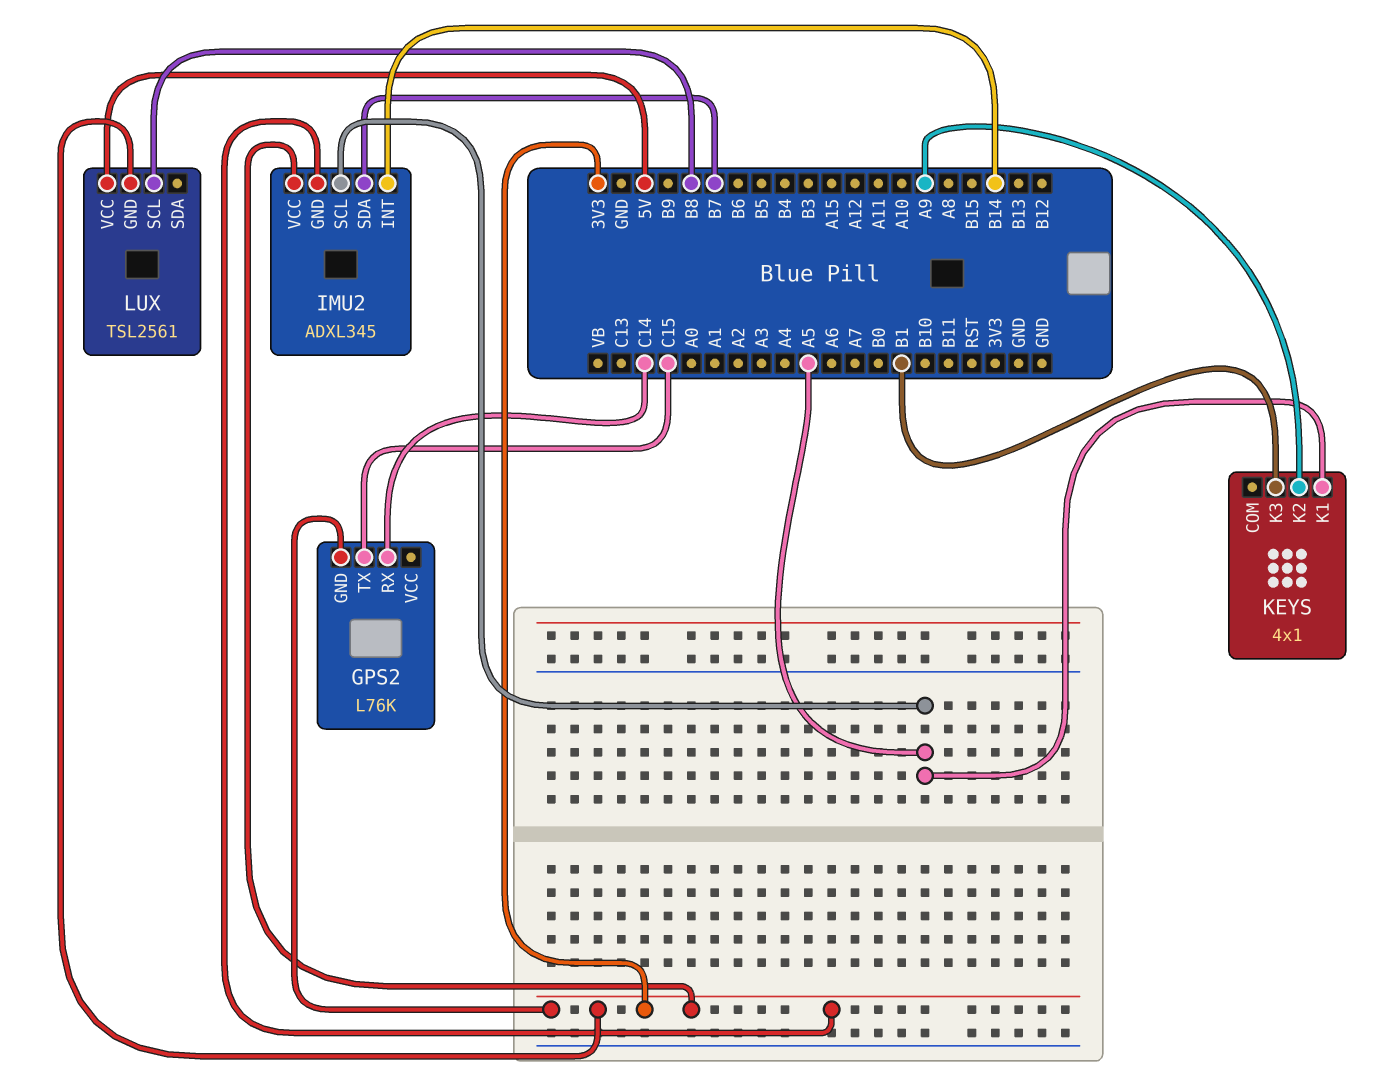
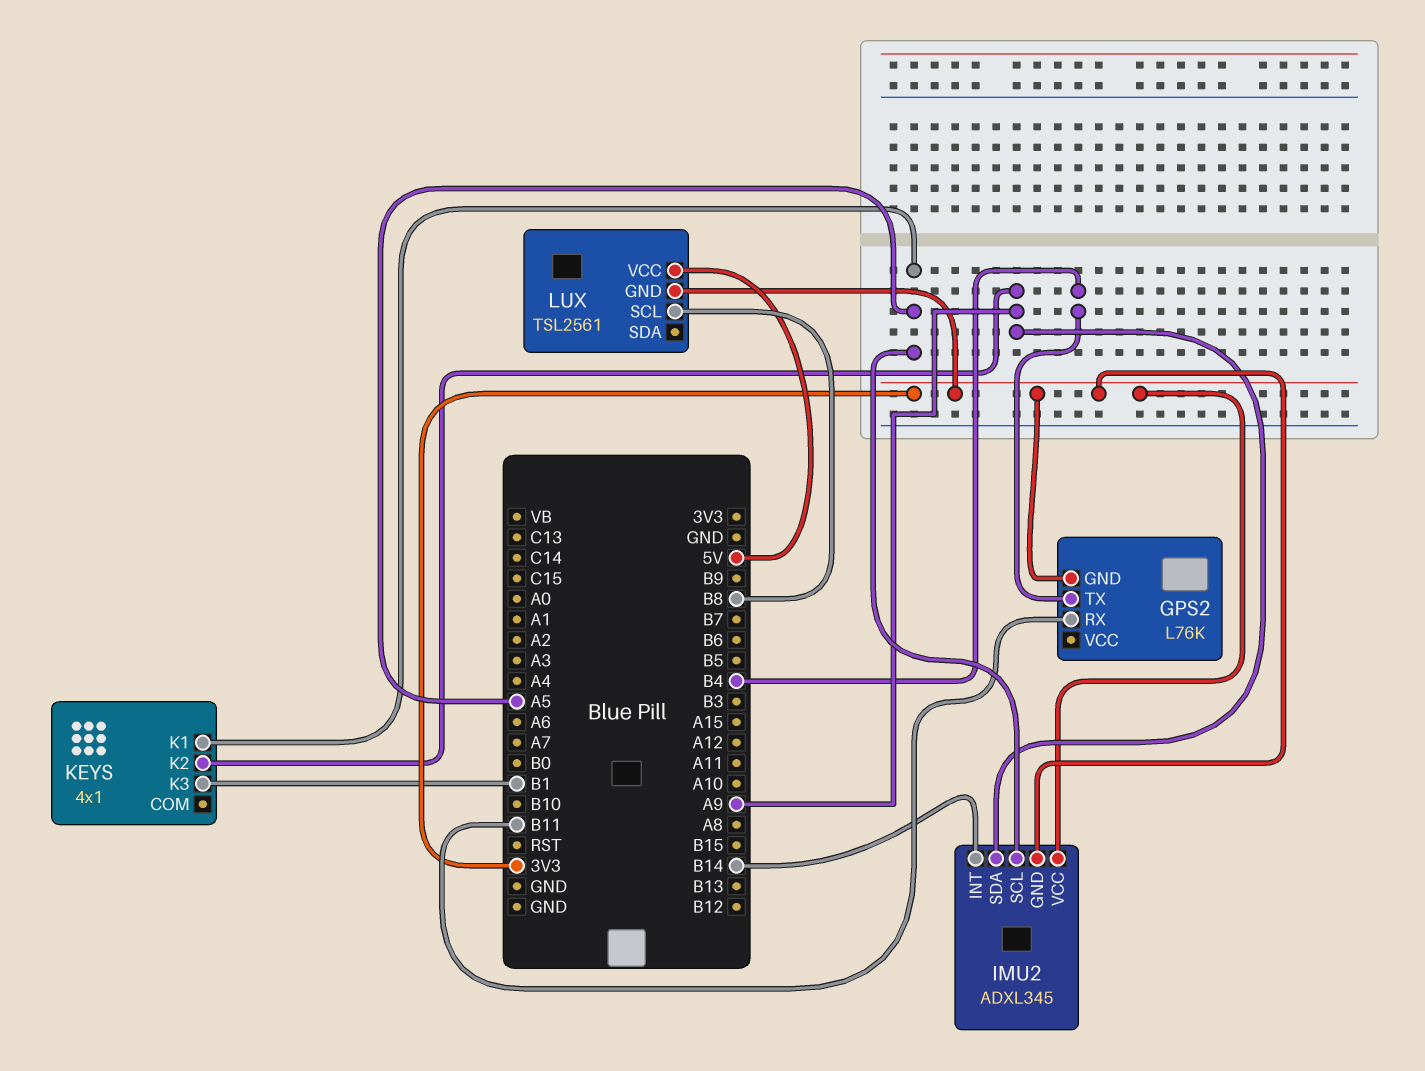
GPS2 pin RX: C14 -> B11
GPS2 pin TX: C15 -> B4
IMU2 pin SDA: B7 -> A9

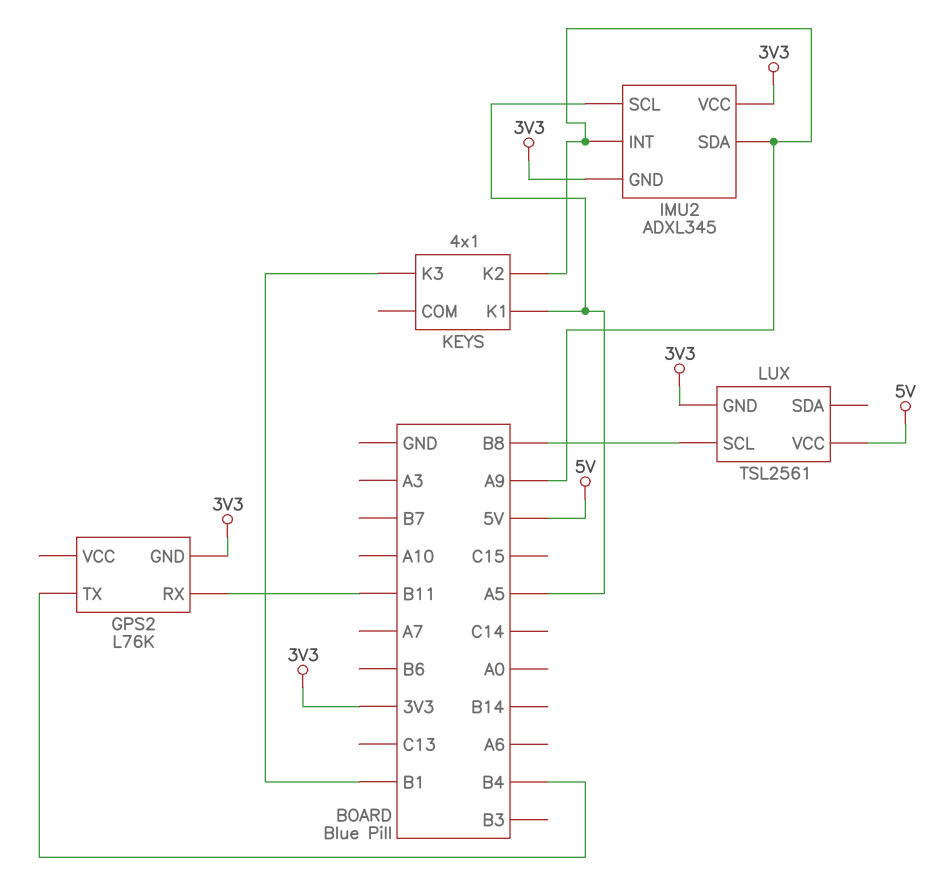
IMU2 pin INT: B14 -> A9

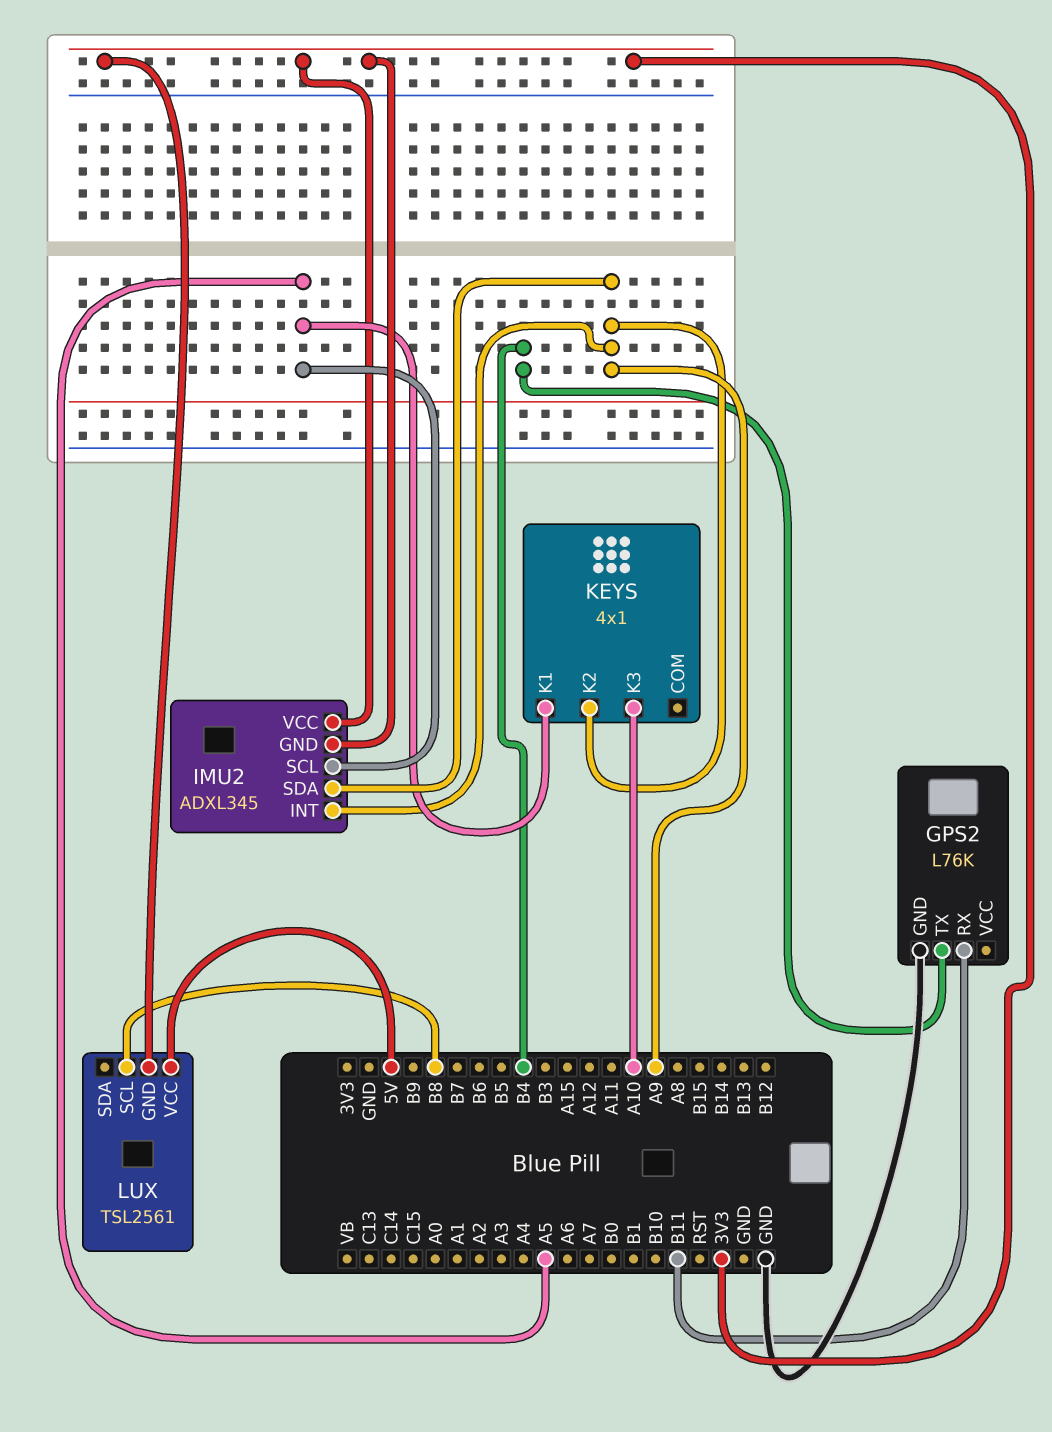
GPS2 pin GND: 3V3 -> GND
KEYS pin K3: B1 -> A10

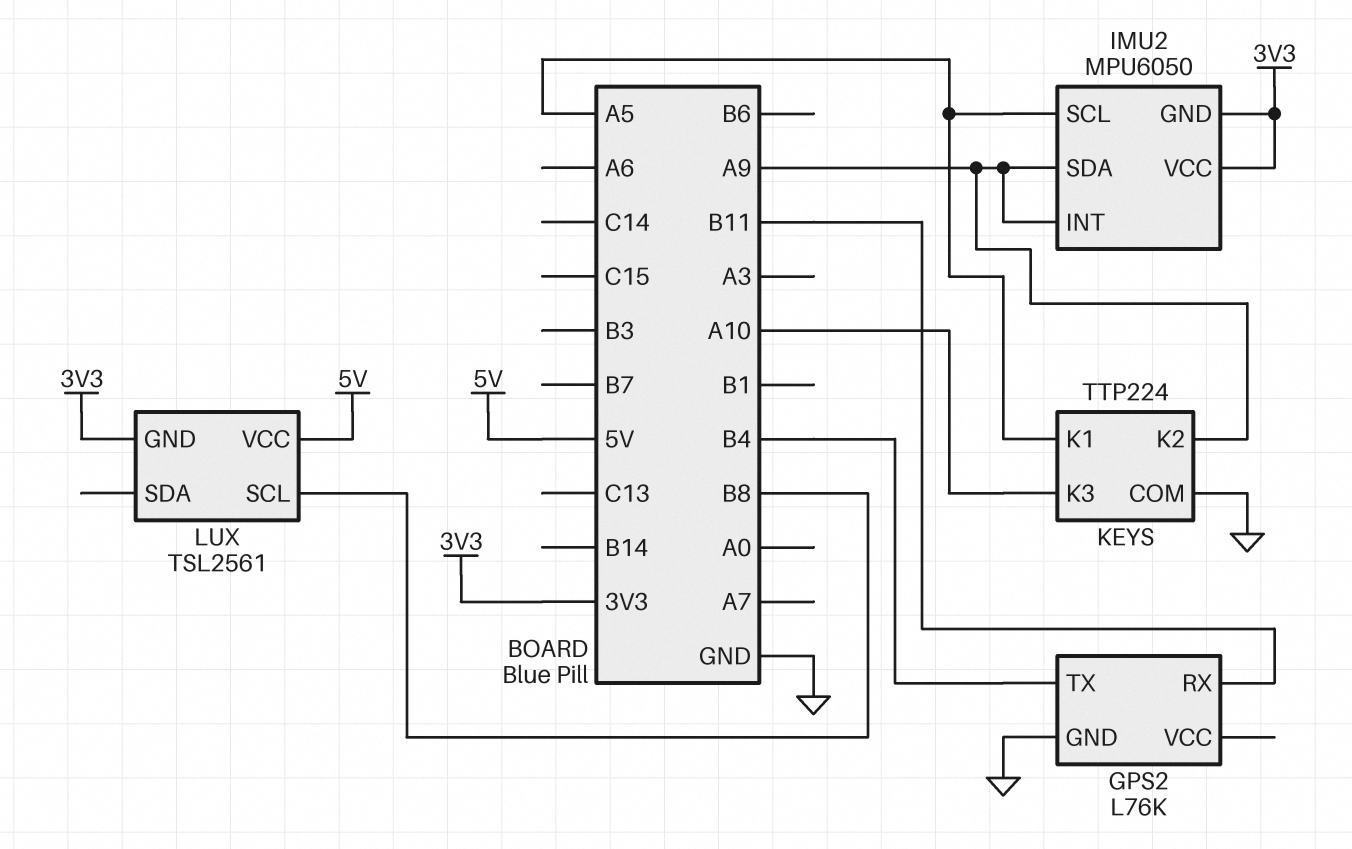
IMU2: ADXL345 -> MPU6050
KEYS: 4x1 -> TTP224
KEYS pin COM: none -> GND

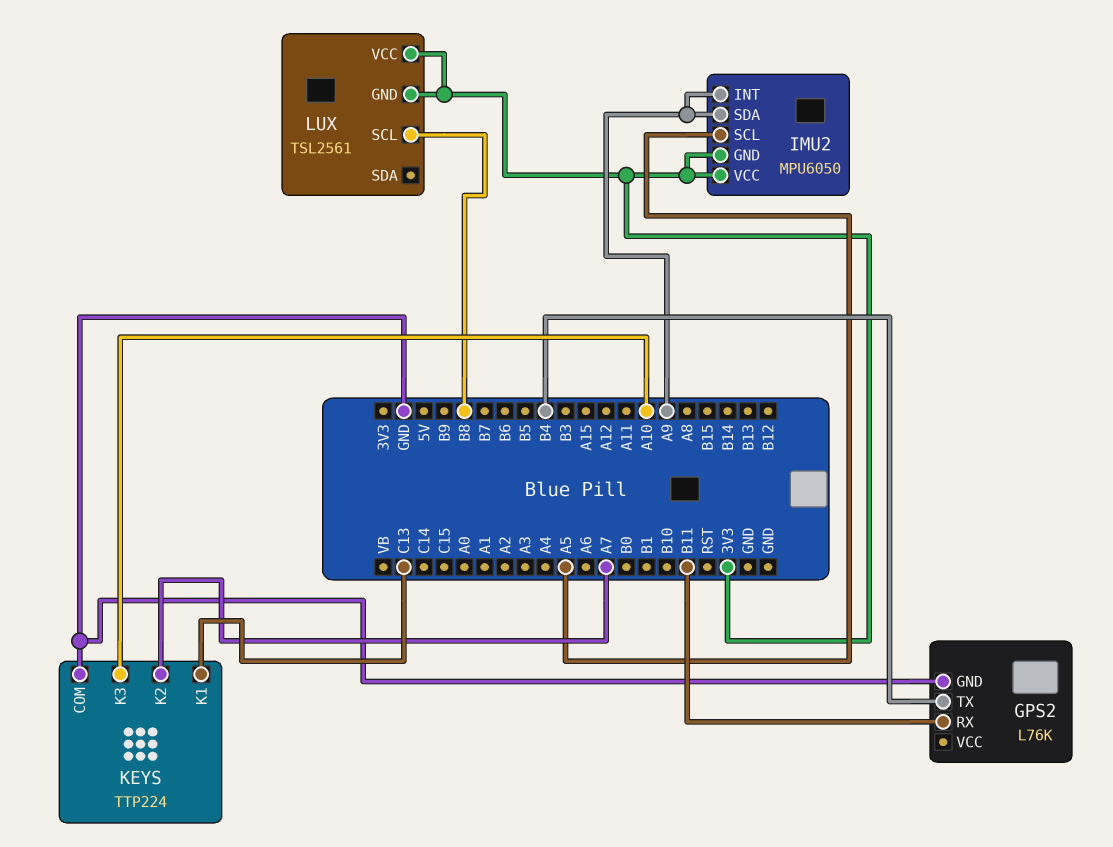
KEYS pin K1: A5 -> C13
KEYS pin K2: A9 -> A7
LUX pin VCC: 5V -> 3V3

